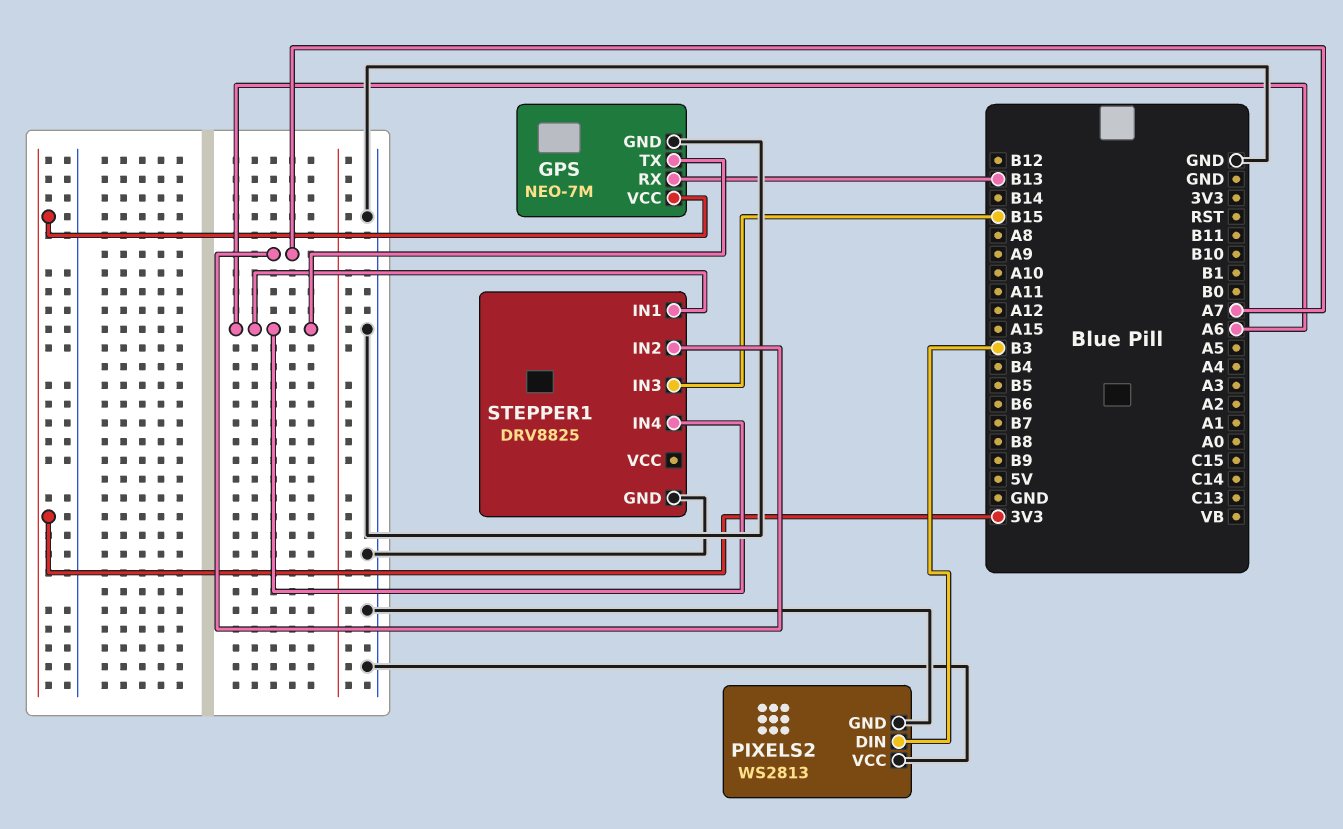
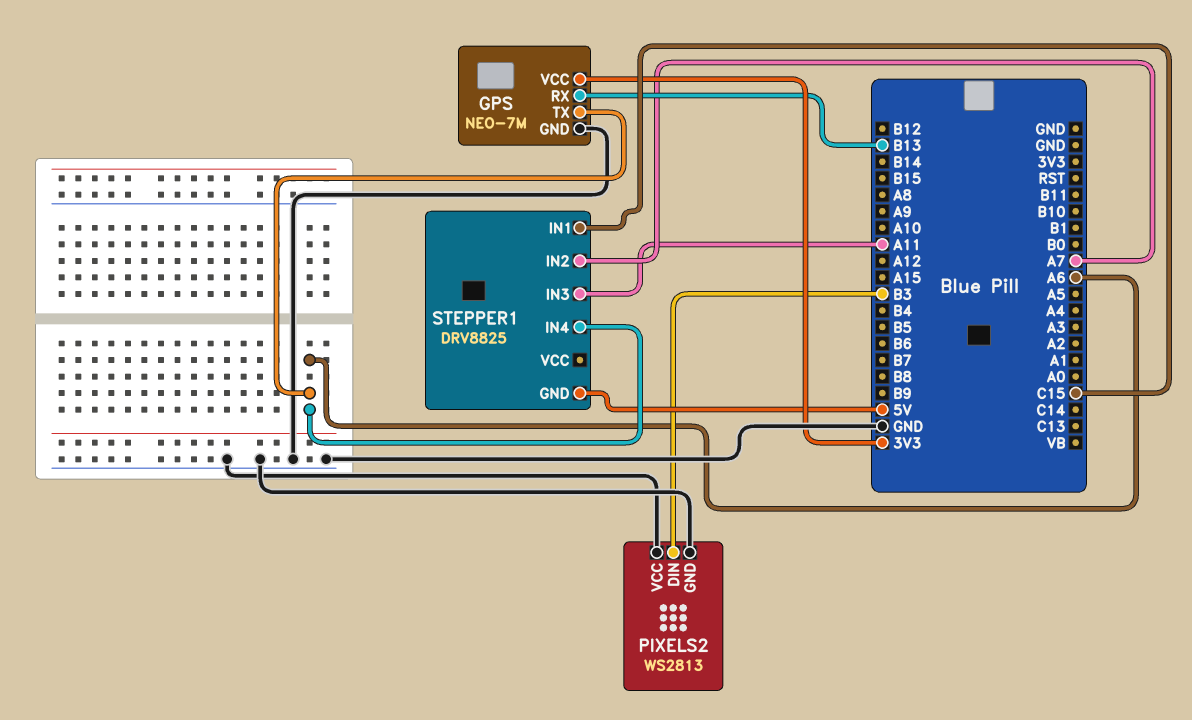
STEPPER1 pin GND: GND -> 5V
STEPPER1 pin IN1: A6 -> C15
STEPPER1 pin IN3: B15 -> A11

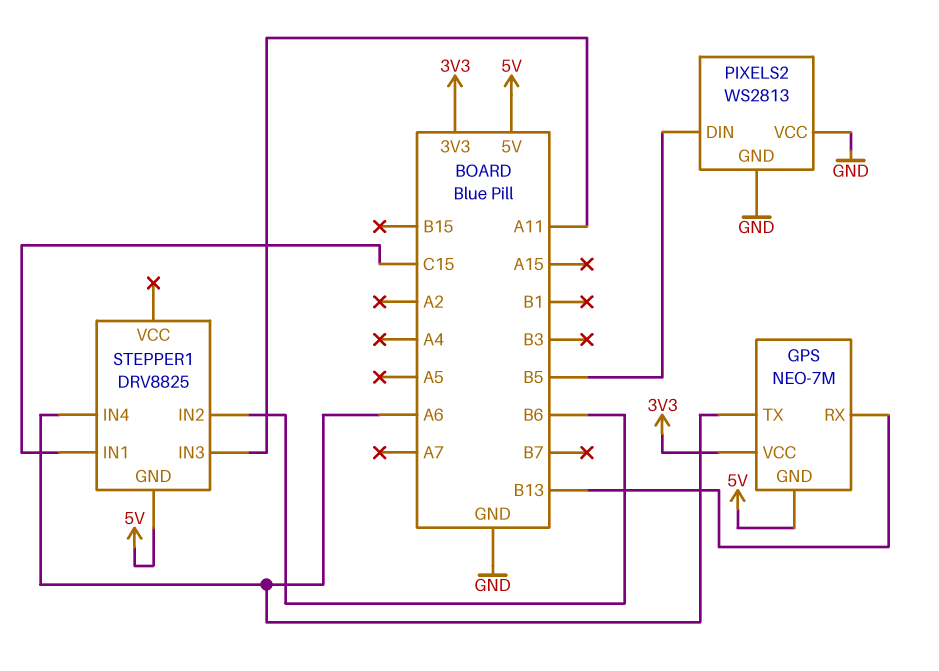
GPS pin GND: GND -> 5V
PIXELS2 pin DIN: B3 -> B5
STEPPER1 pin IN2: A7 -> B6

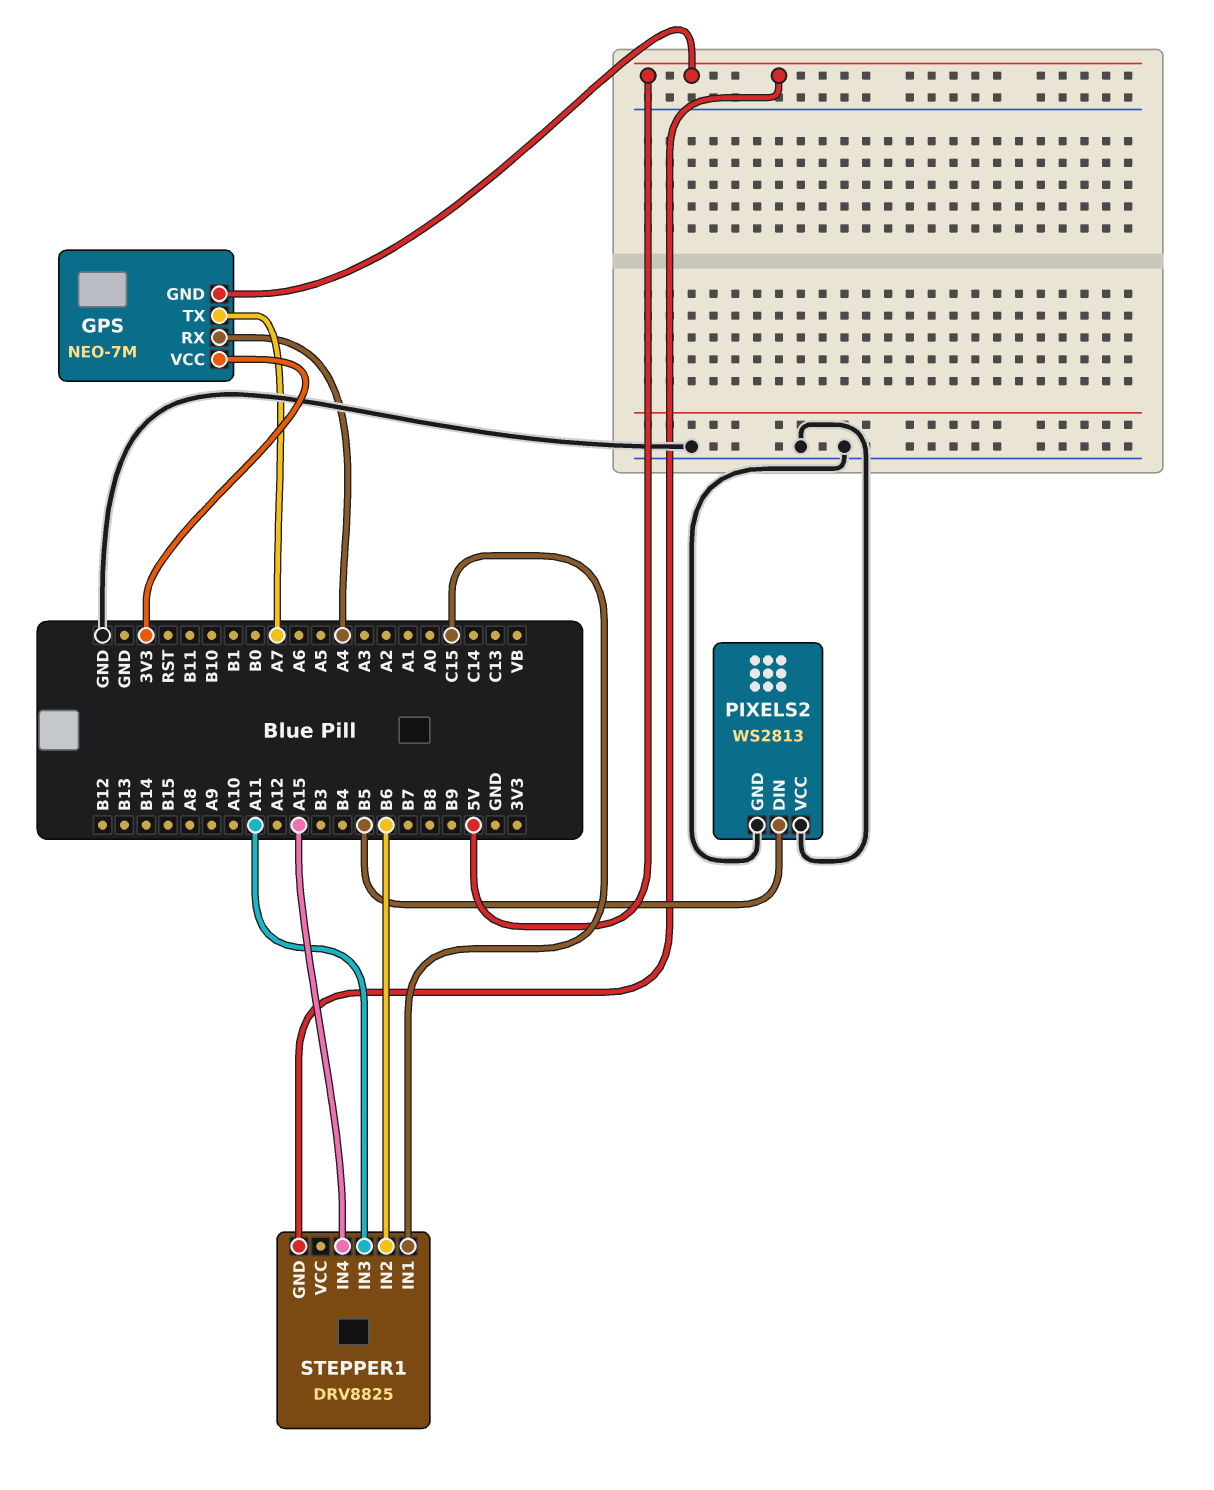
GPS pin RX: B13 -> A4
GPS pin TX: A6 -> A7
STEPPER1 pin IN4: A6 -> A15

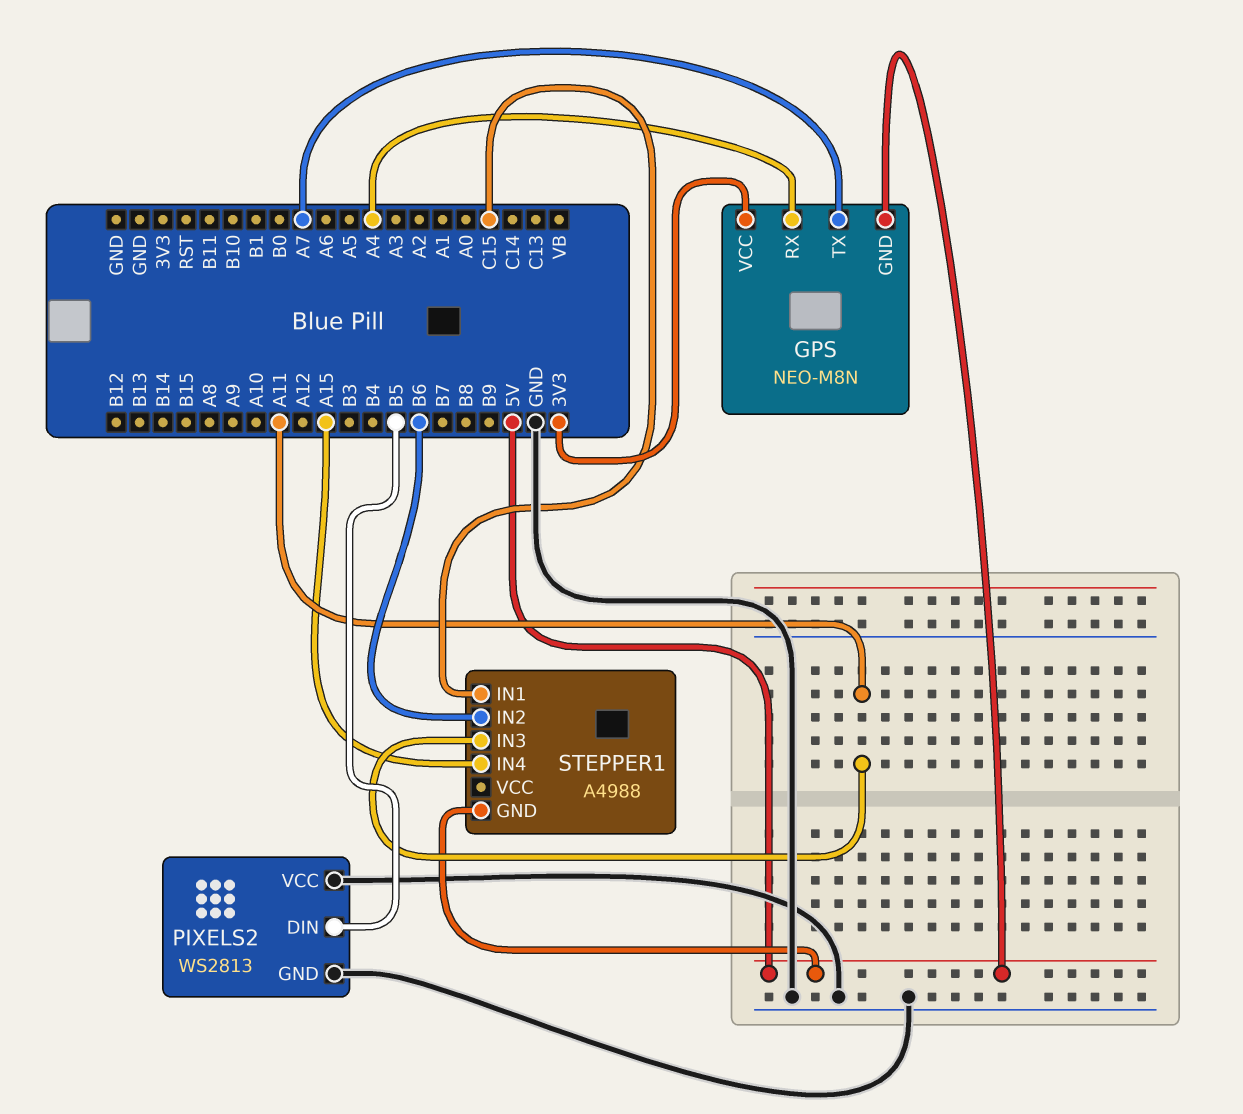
GPS: NEO-7M -> NEO-M8N
STEPPER1: DRV8825 -> A4988

